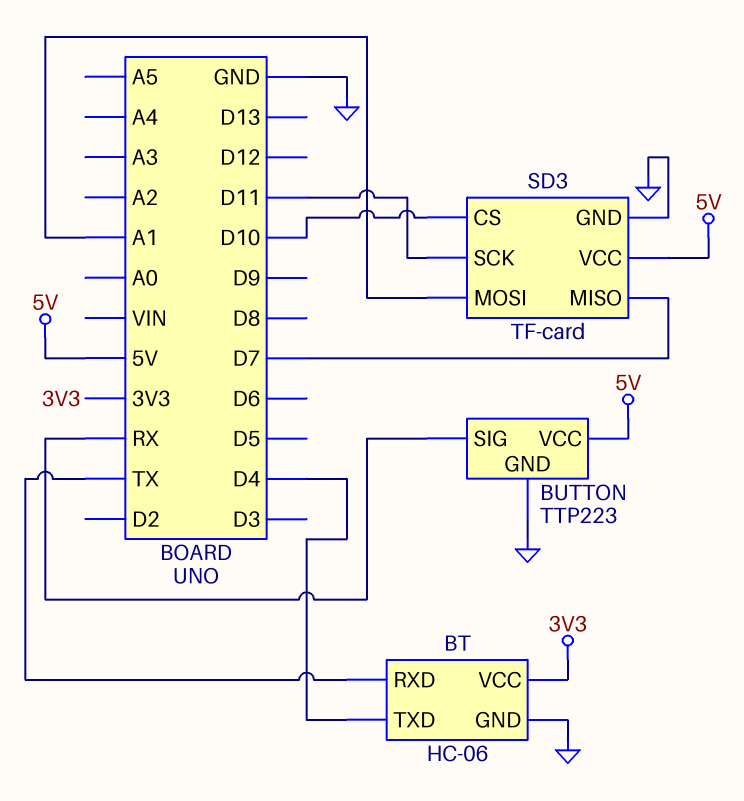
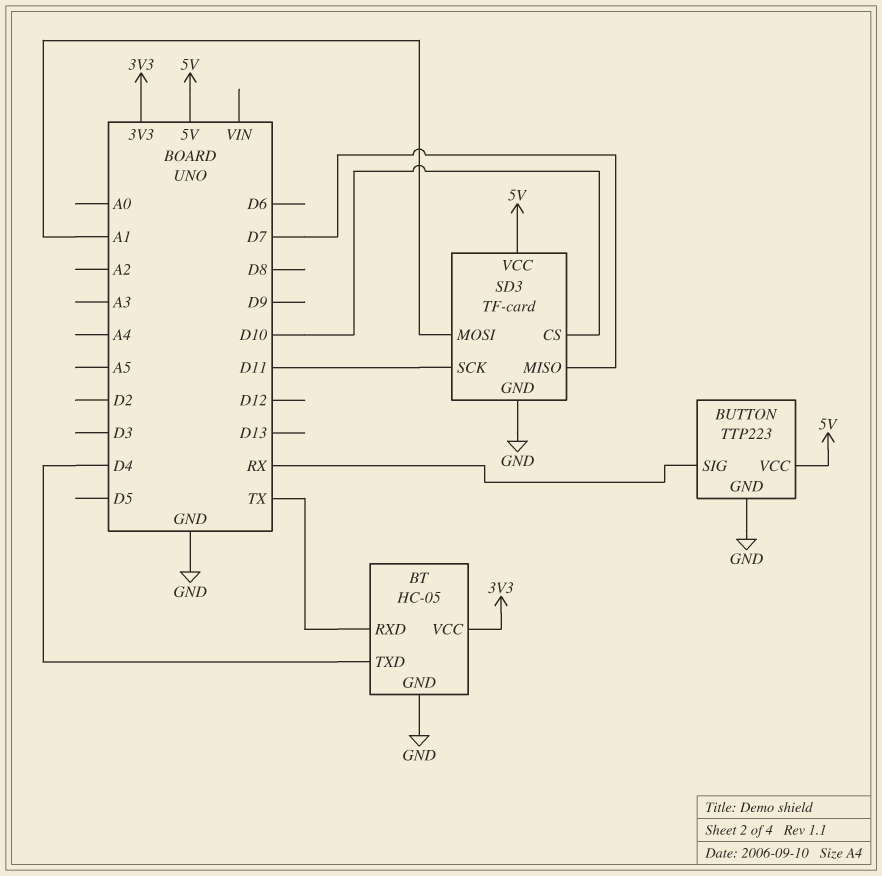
BT: HC-06 -> HC-05

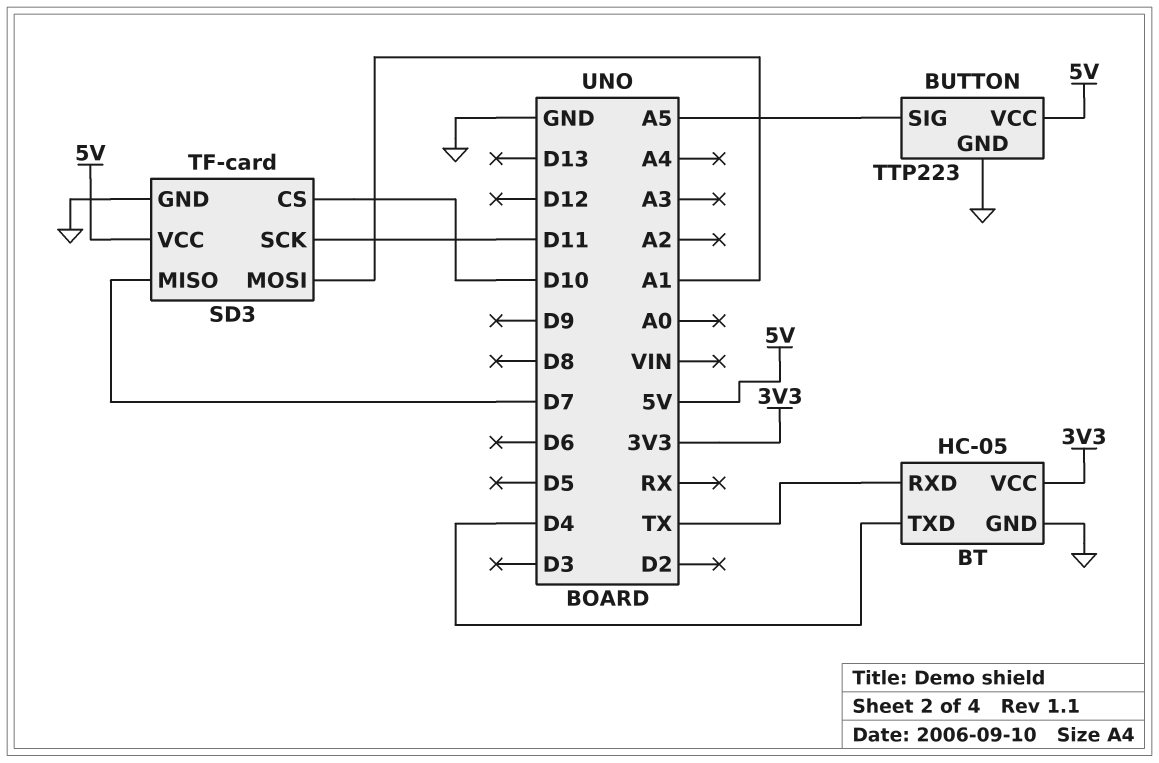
BUTTON pin SIG: RX -> A5

